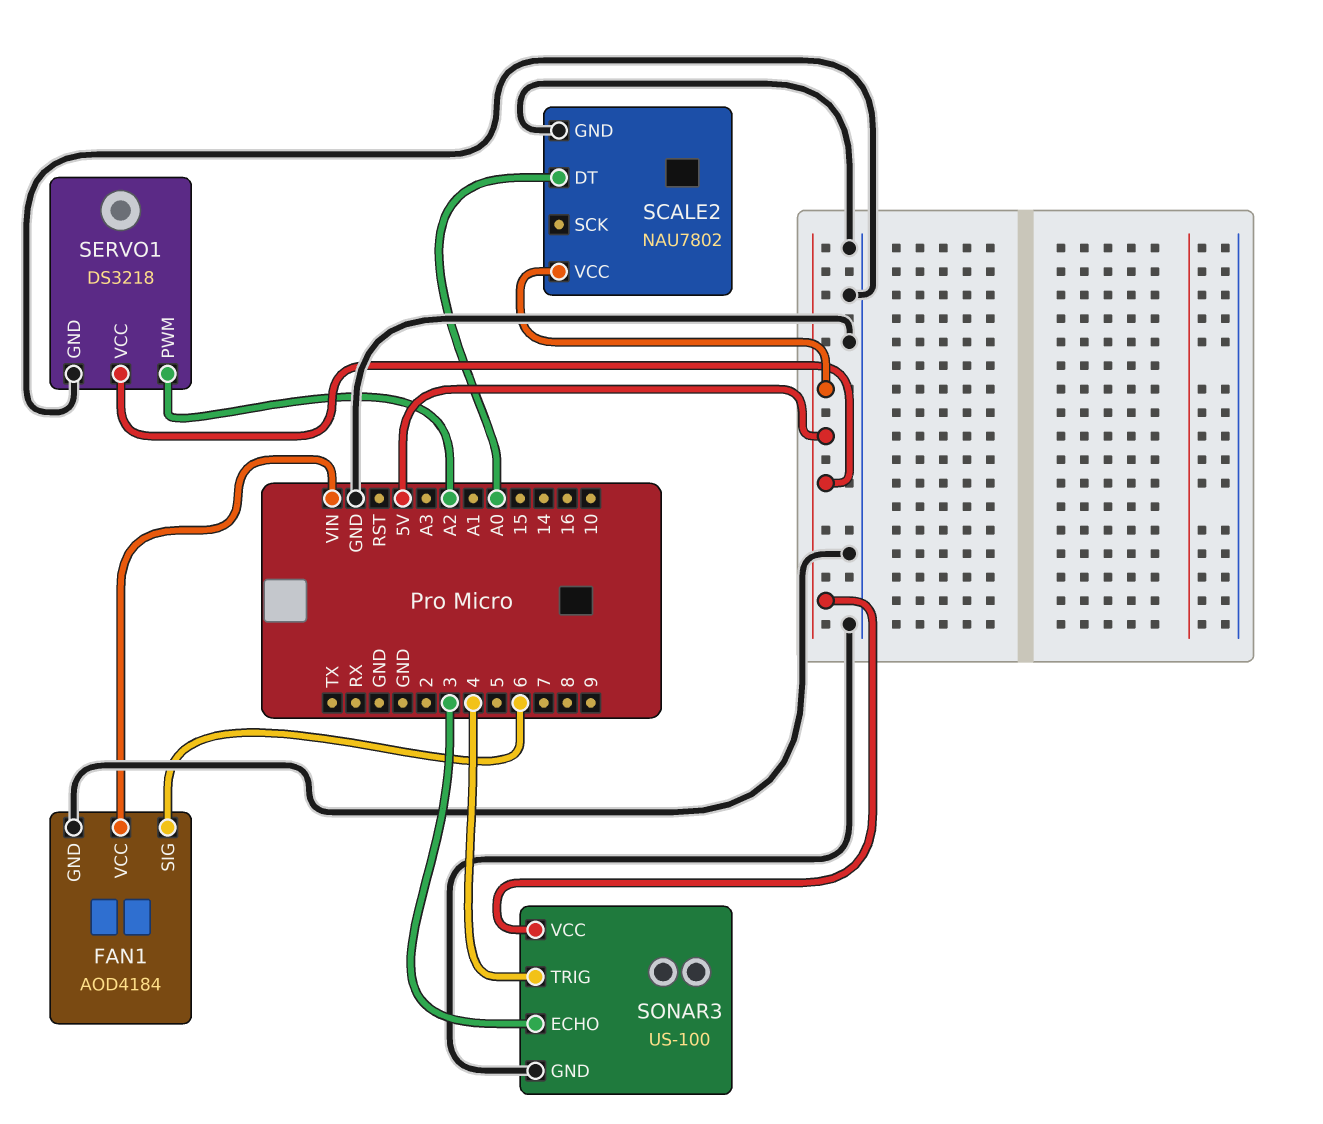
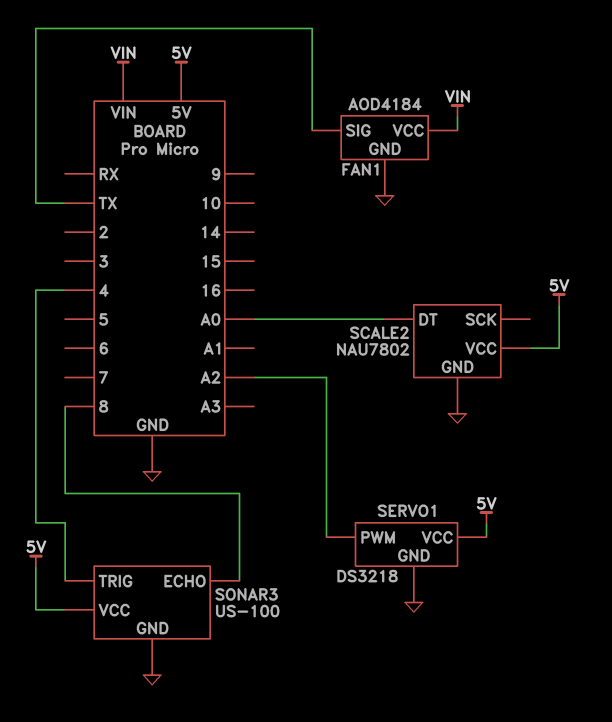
FAN1 pin SIG: 6 -> TX
SONAR3 pin ECHO: 3 -> 8

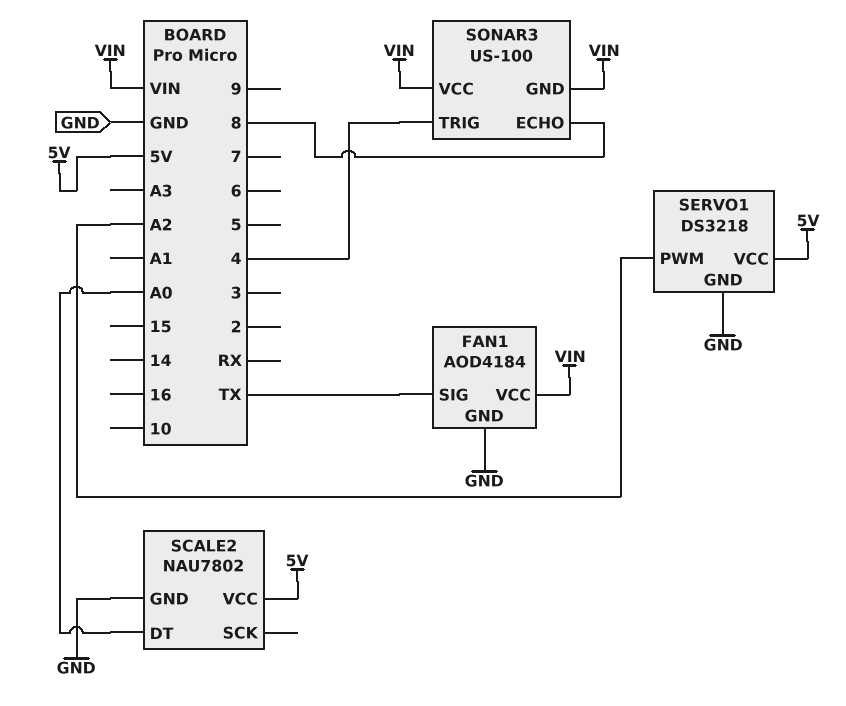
SONAR3 pin GND: GND -> VIN
SONAR3 pin VCC: 5V -> VIN

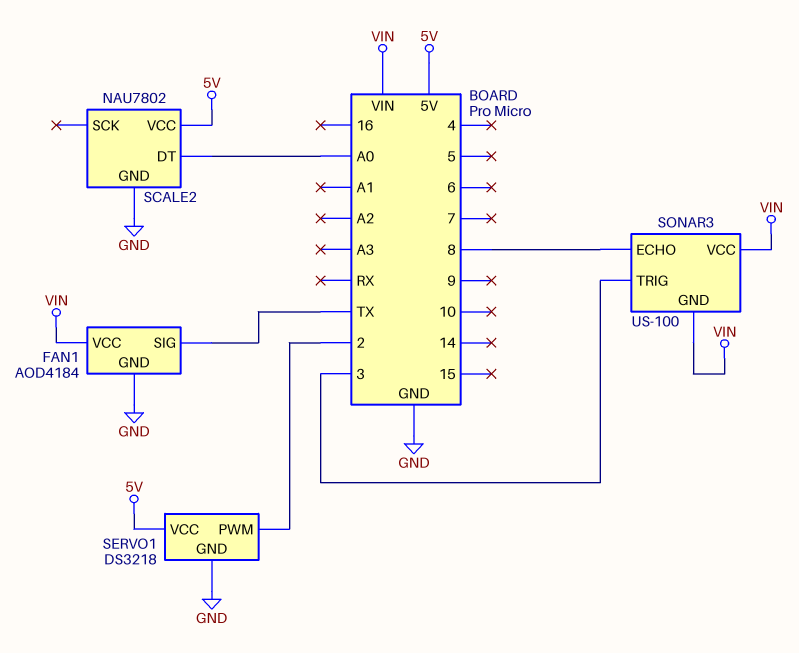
SERVO1 pin PWM: A2 -> 2
SONAR3 pin TRIG: 4 -> 3

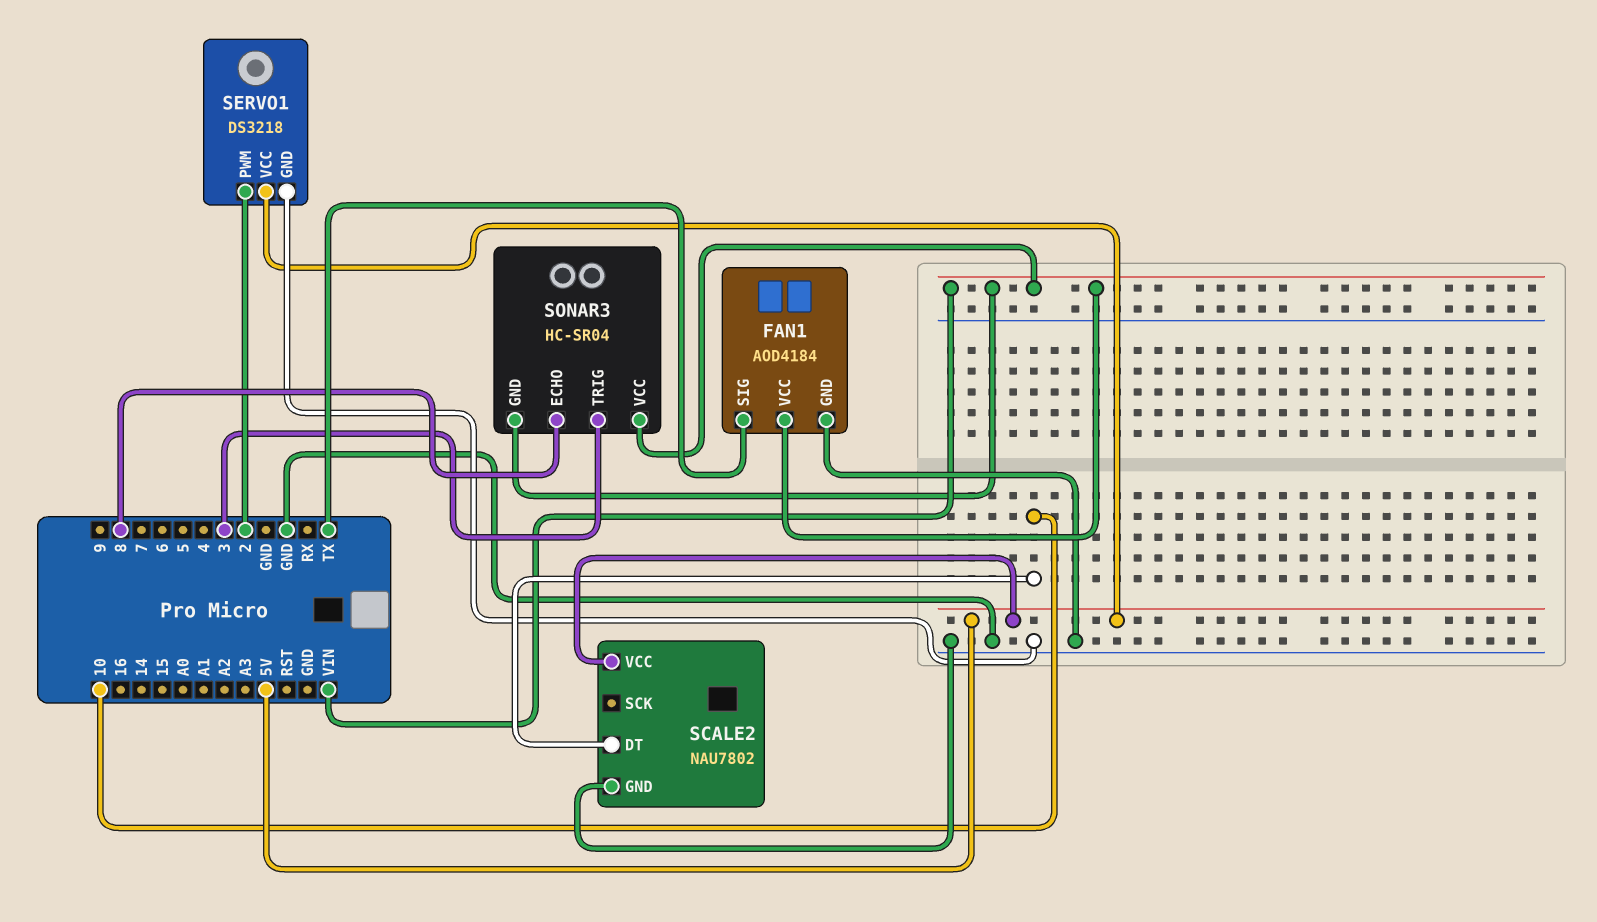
SCALE2 pin DT: A0 -> 10
SONAR3: US-100 -> HC-SR04

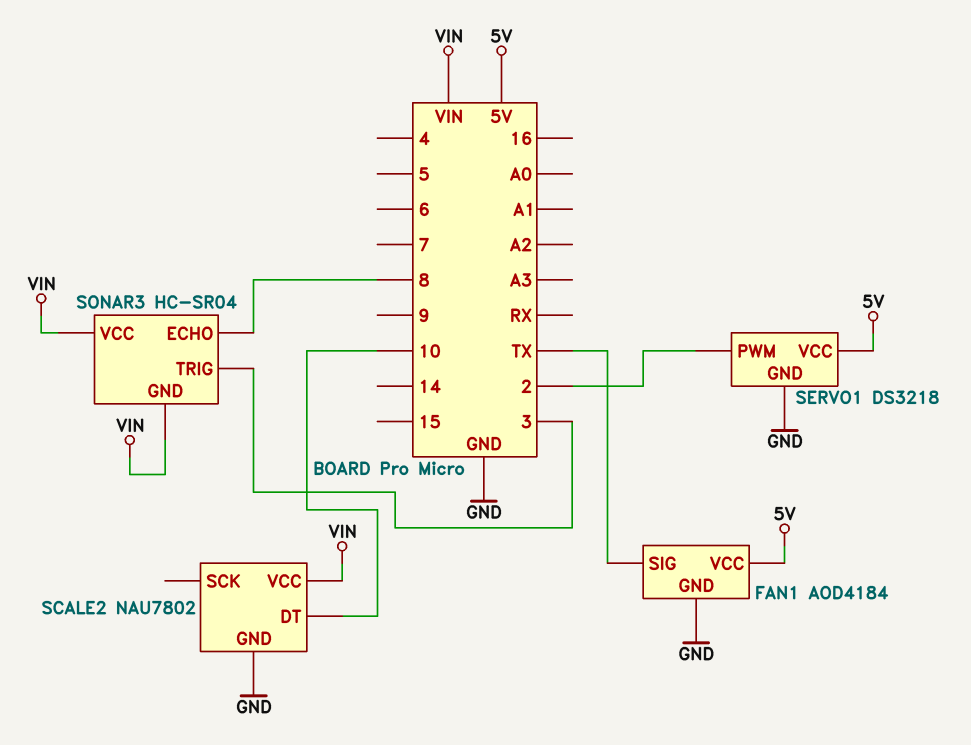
FAN1 pin VCC: VIN -> 5V
SCALE2 pin VCC: 5V -> VIN

